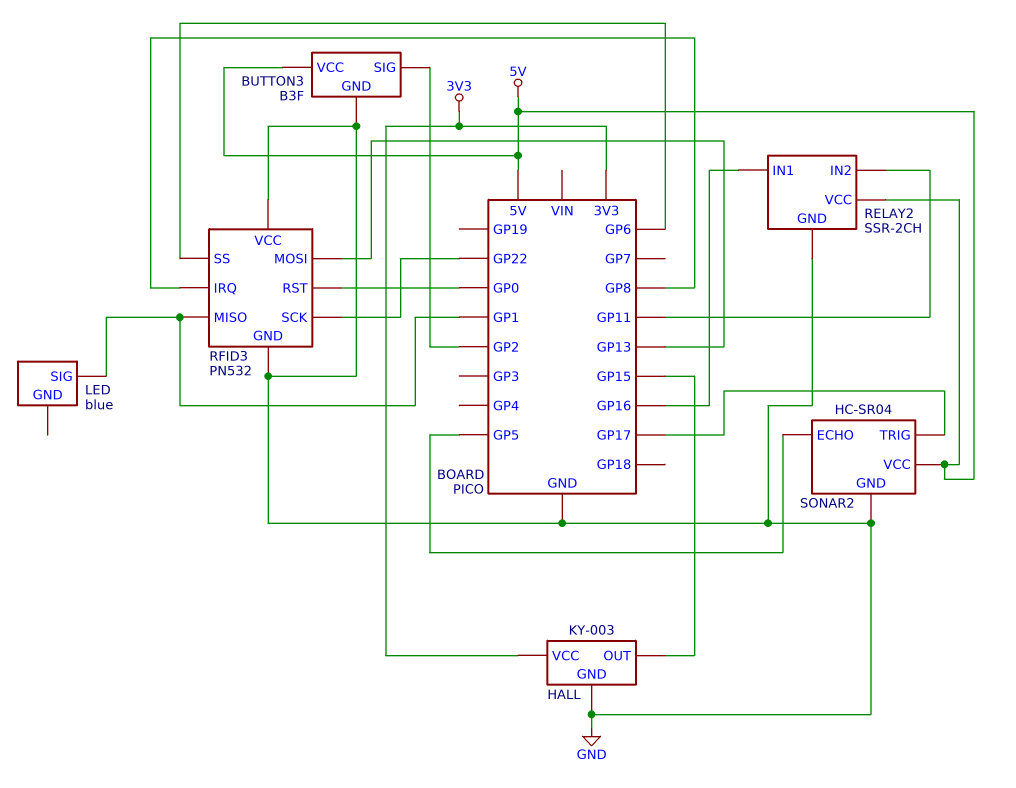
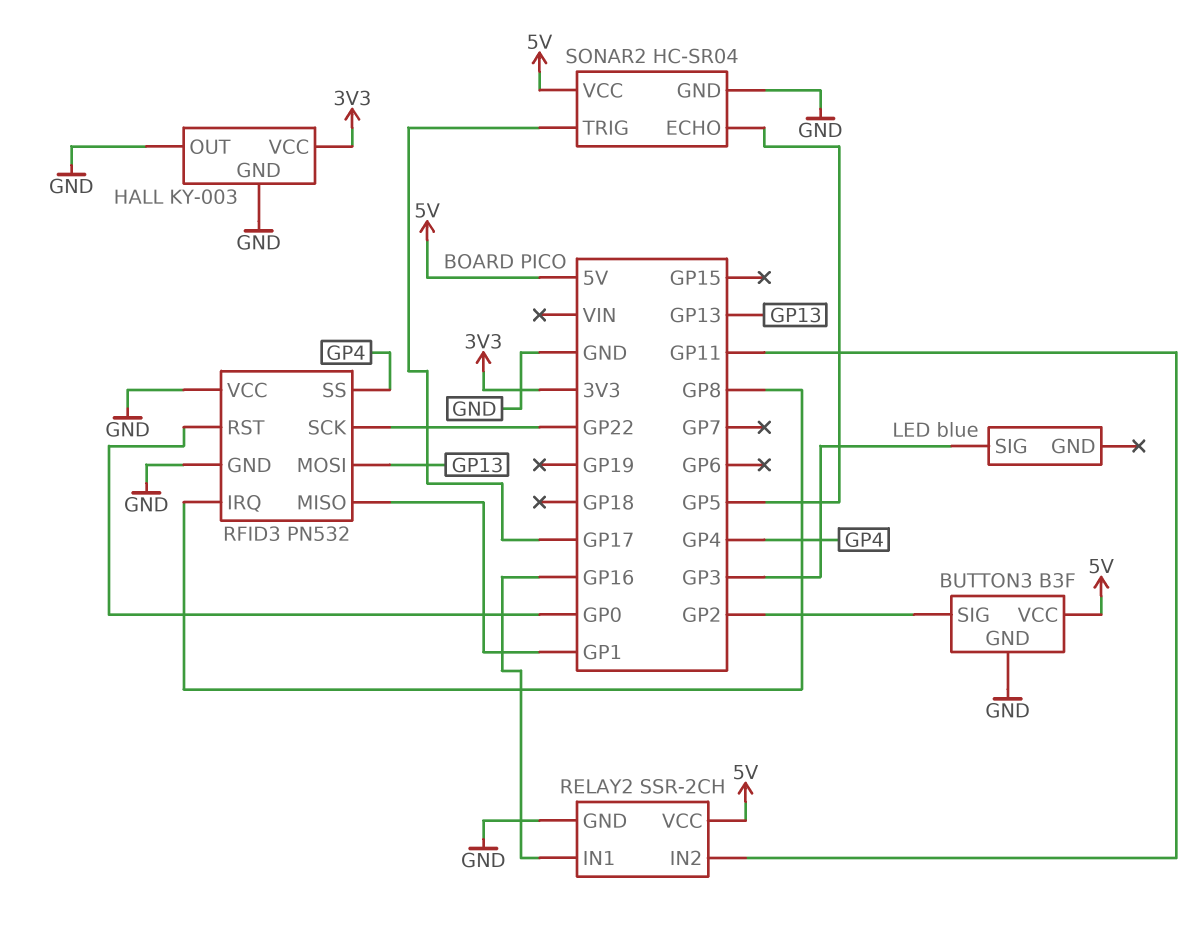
HALL pin OUT: GP15 -> GND
LED pin SIG: GP1 -> GP3
RFID3 pin SS: GP6 -> GP4

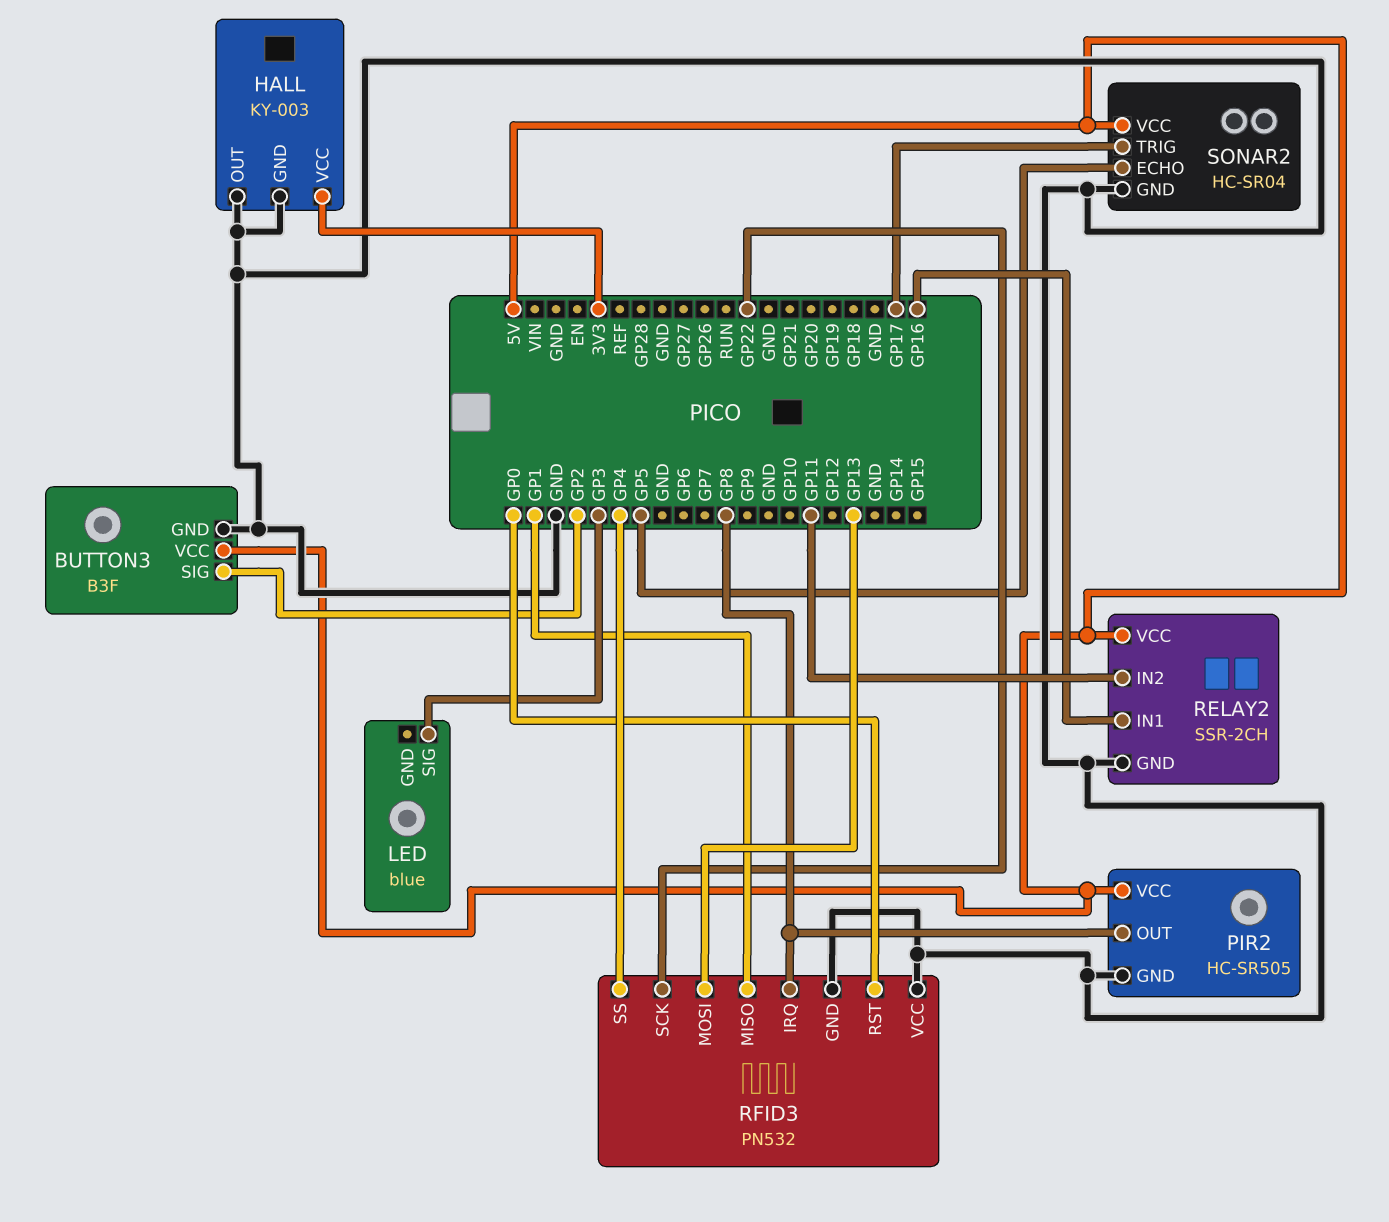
PIR2: none -> HC-SR505
PIR2 pin GND: none -> GND
PIR2 pin OUT: none -> GP8
PIR2 pin VCC: none -> 5V

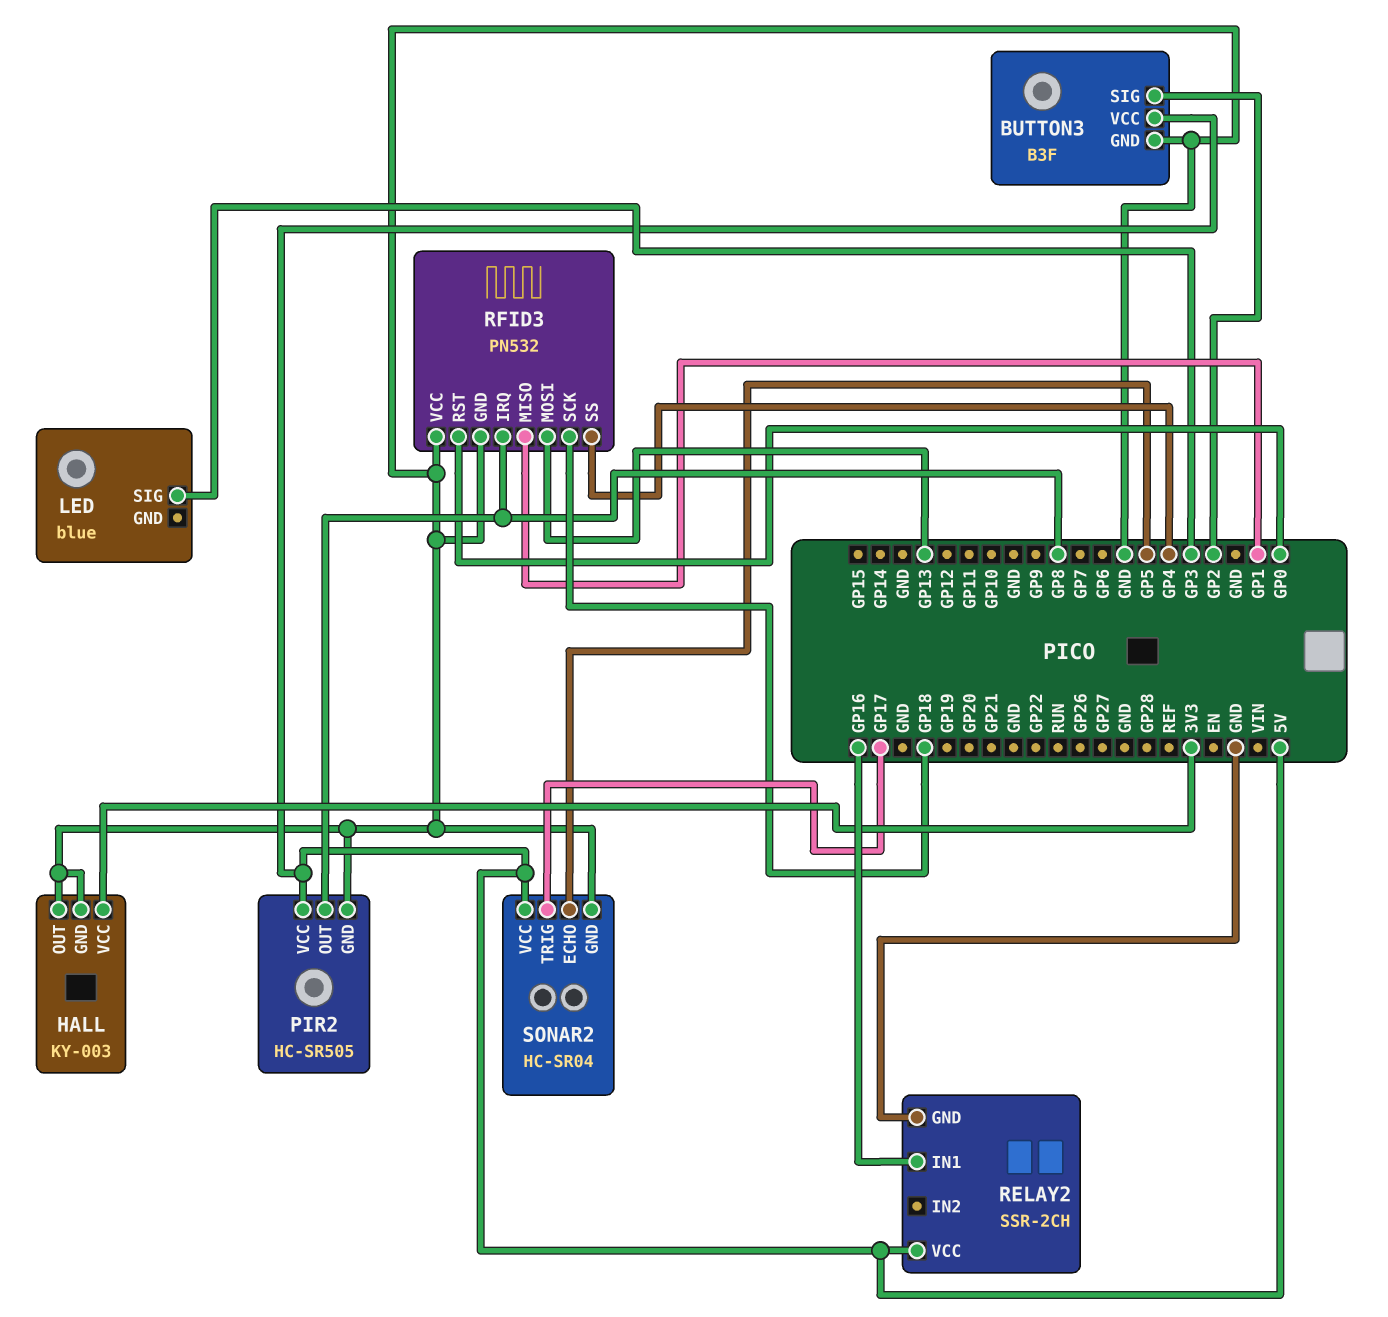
RELAY2 pin IN2: GP11 -> none
RFID3 pin SCK: GP22 -> GP18

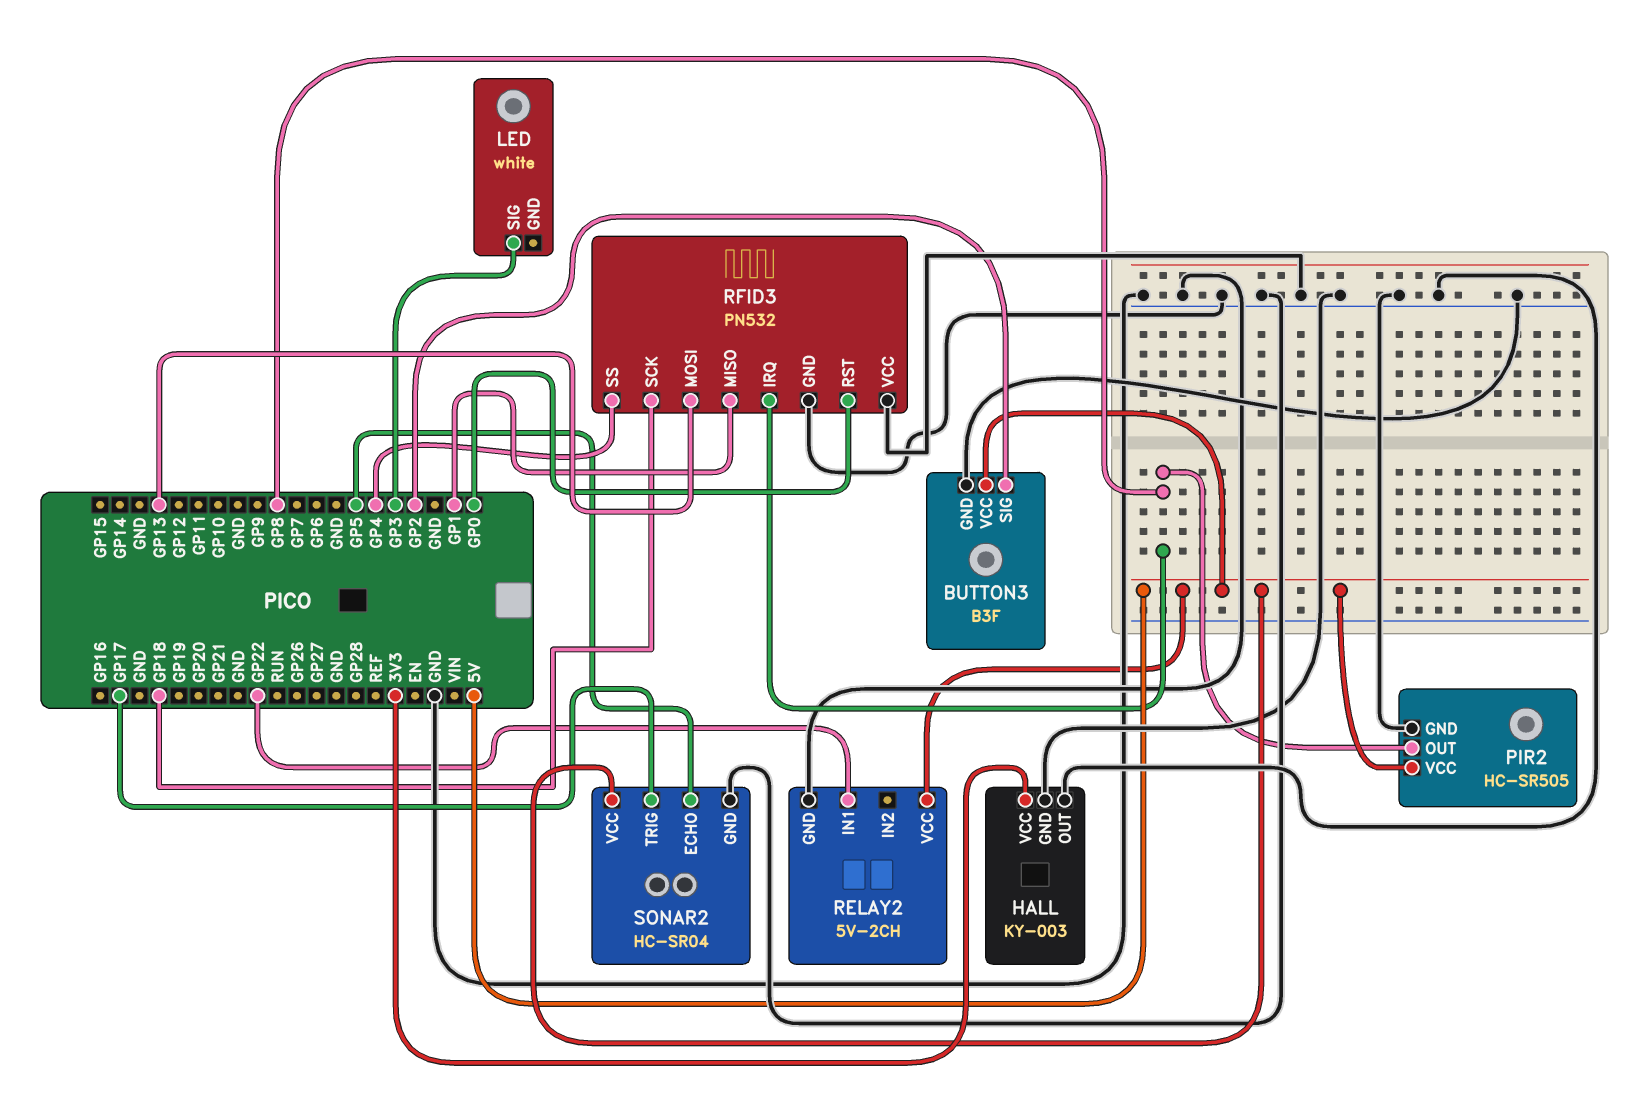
LED: blue -> white
RELAY2: SSR-2CH -> 5V-2CH
RELAY2 pin IN1: GP16 -> GP22

